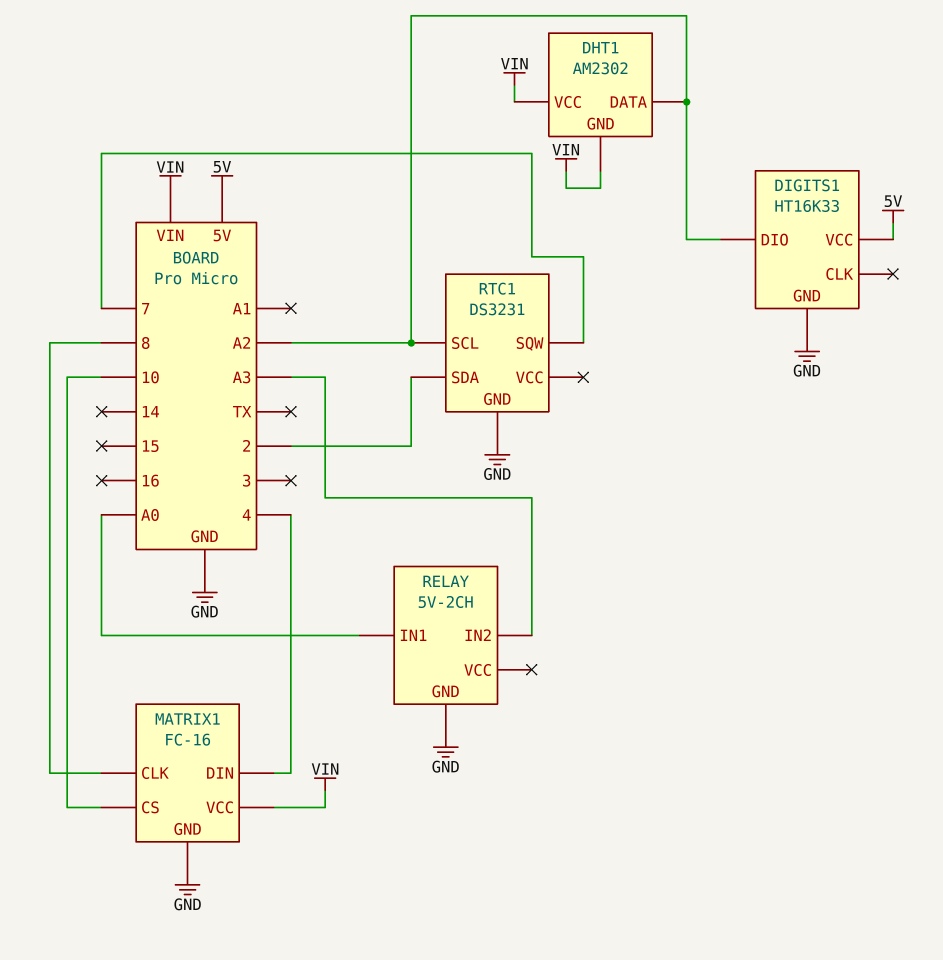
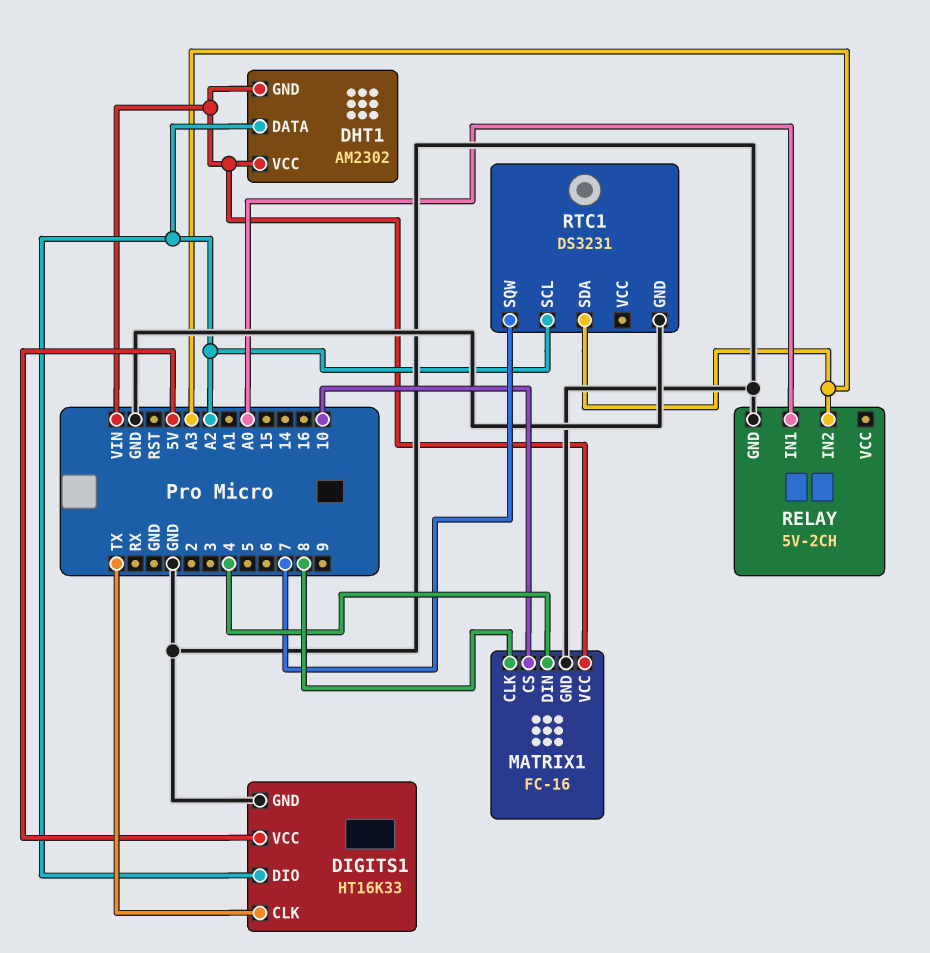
DIGITS1 pin CLK: none -> TX
RTC1 pin SDA: 2 -> A3

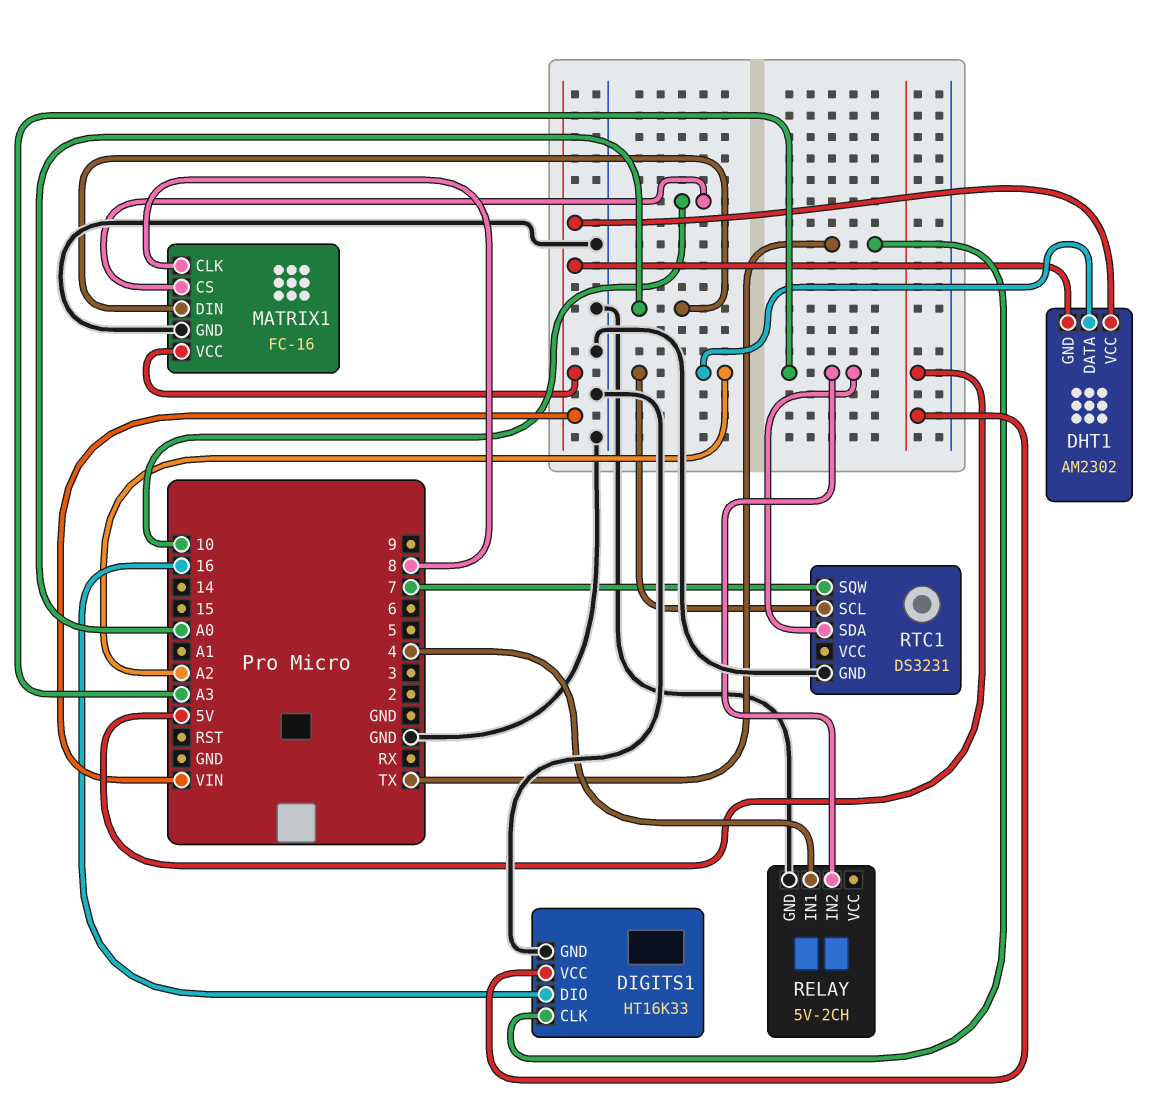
DIGITS1 pin DIO: A2 -> 16
MATRIX1 pin DIN: 4 -> A0
RELAY pin IN1: A0 -> 4

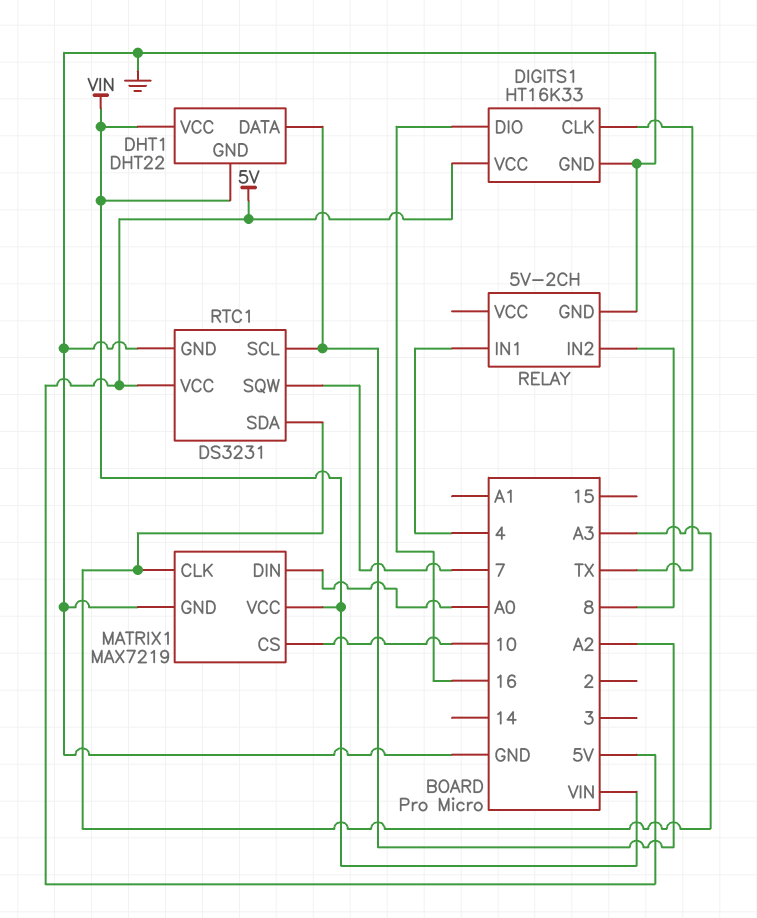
DHT1: AM2302 -> DHT22
MATRIX1: FC-16 -> MAX7219
MATRIX1 pin CLK: 8 -> A3
RELAY pin IN2: A3 -> 8
RTC1 pin VCC: none -> 5V

